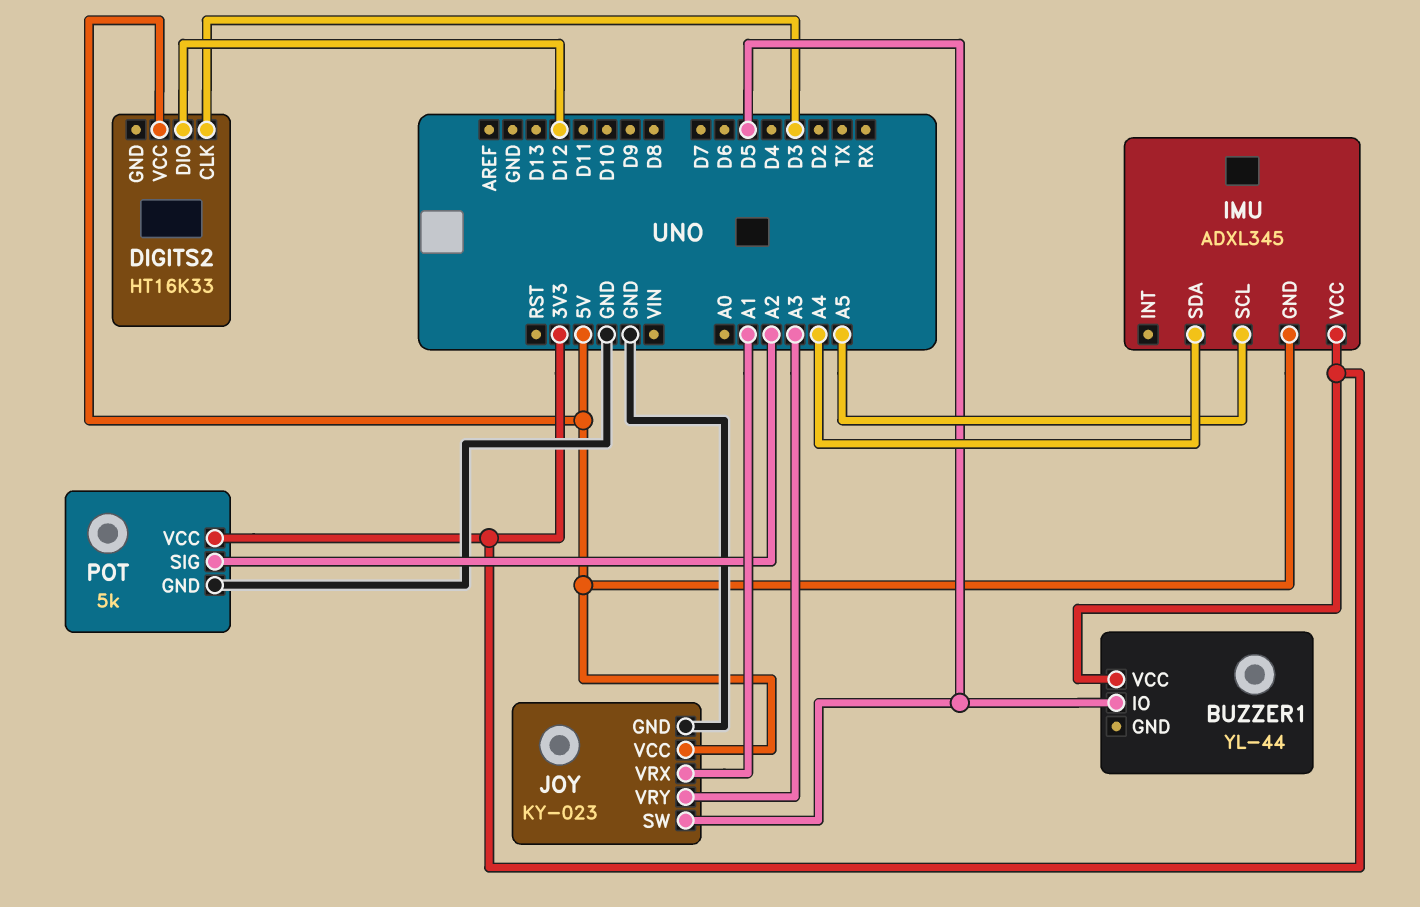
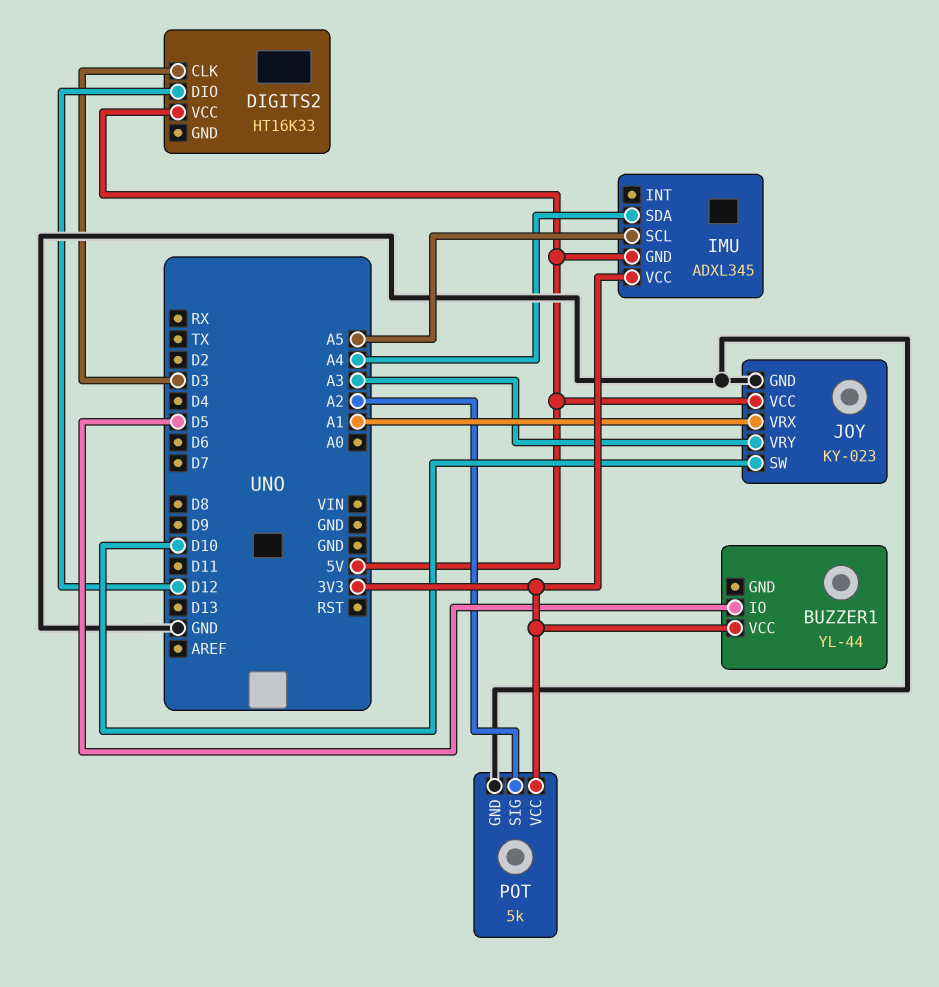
JOY pin SW: D5 -> D10

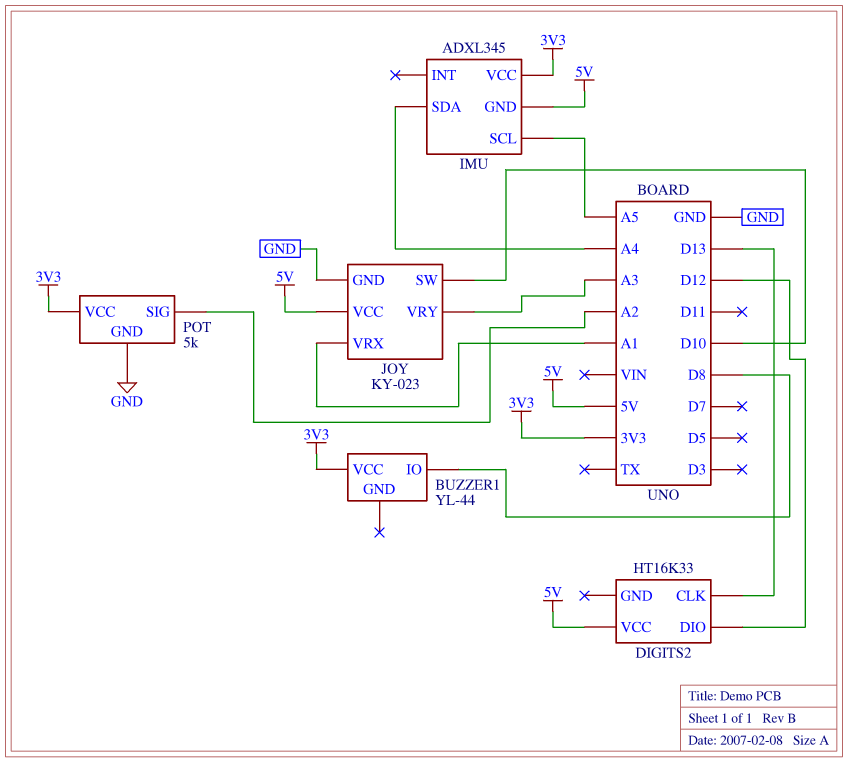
BUZZER1 pin IO: D5 -> D8
DIGITS2 pin CLK: D3 -> D13

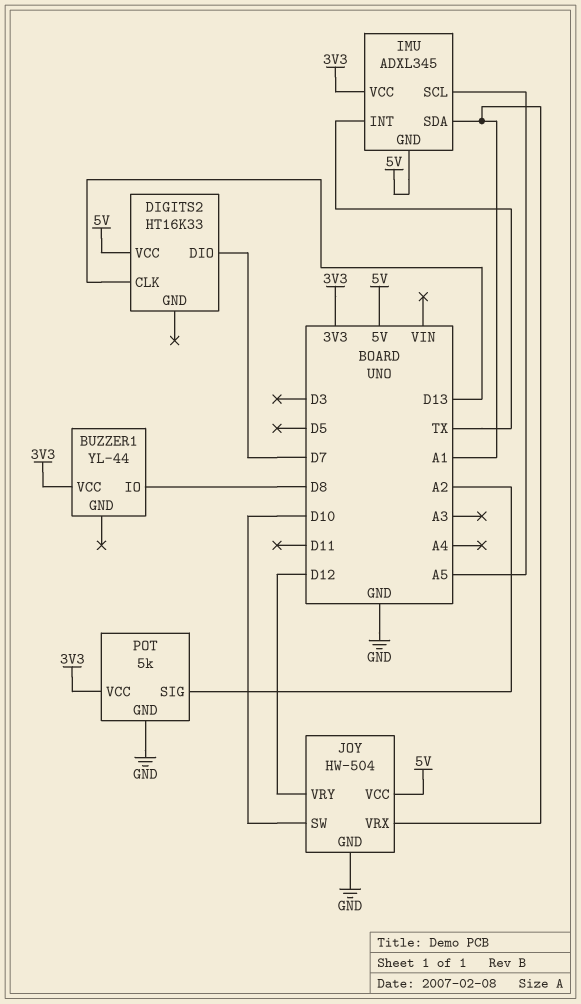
DIGITS2 pin DIO: D12 -> D7
IMU pin INT: none -> TX
IMU pin SDA: A4 -> A1
JOY: KY-023 -> HW-504
JOY pin VRY: A3 -> D12

